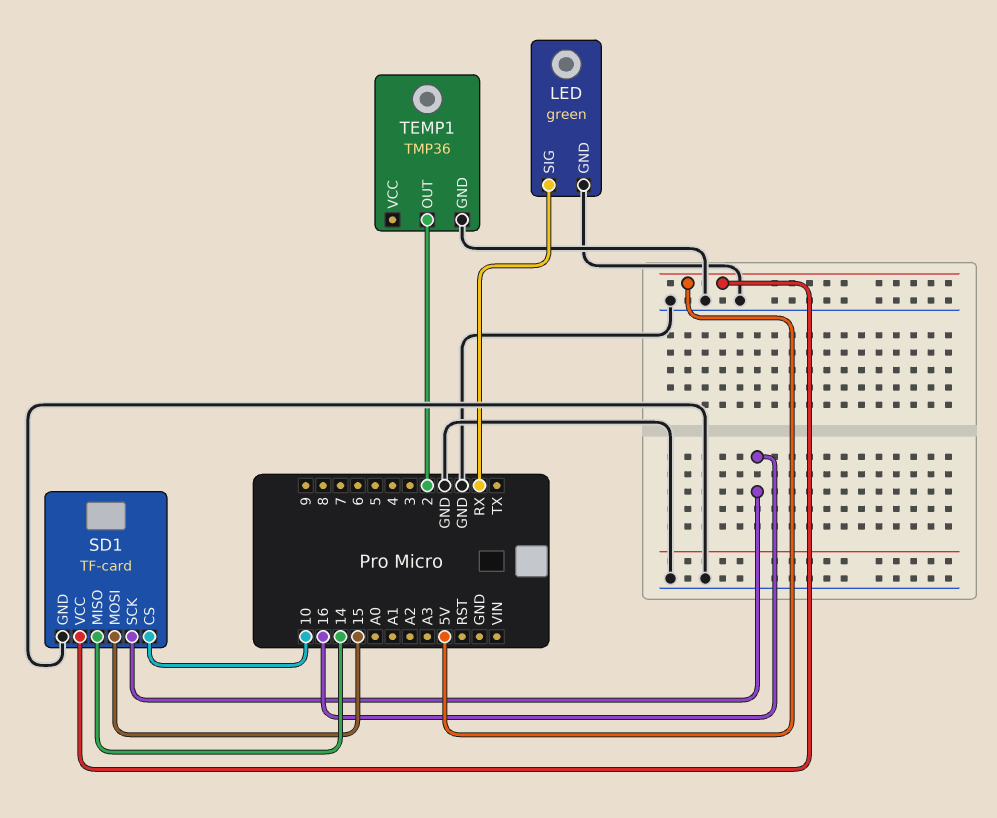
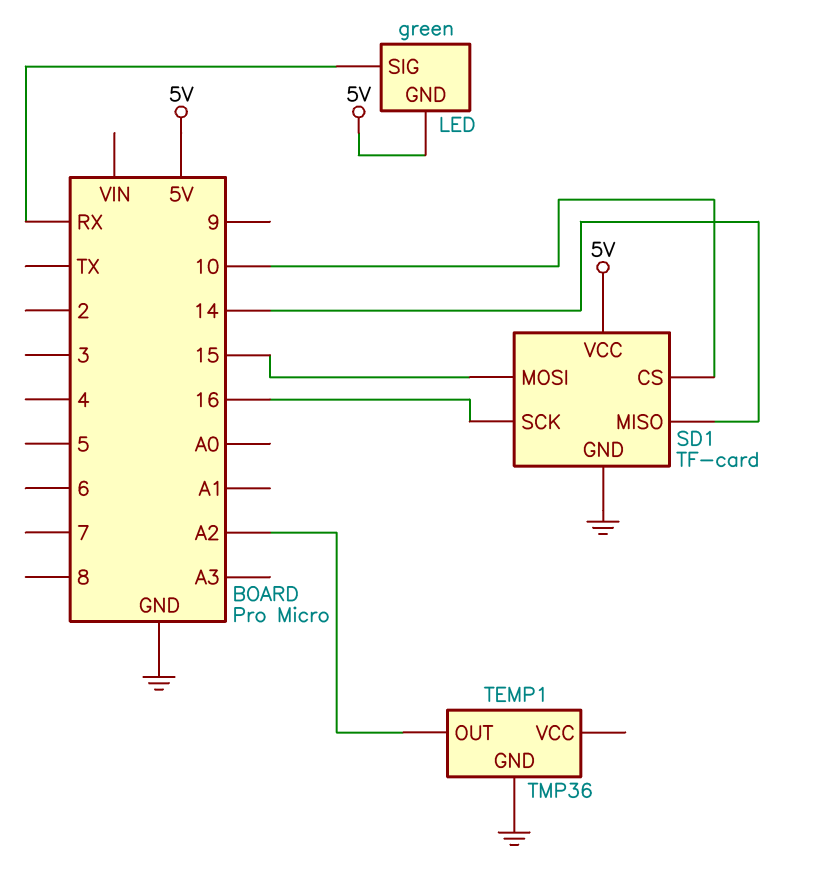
LED pin GND: GND -> 5V
TEMP1 pin OUT: 2 -> A2

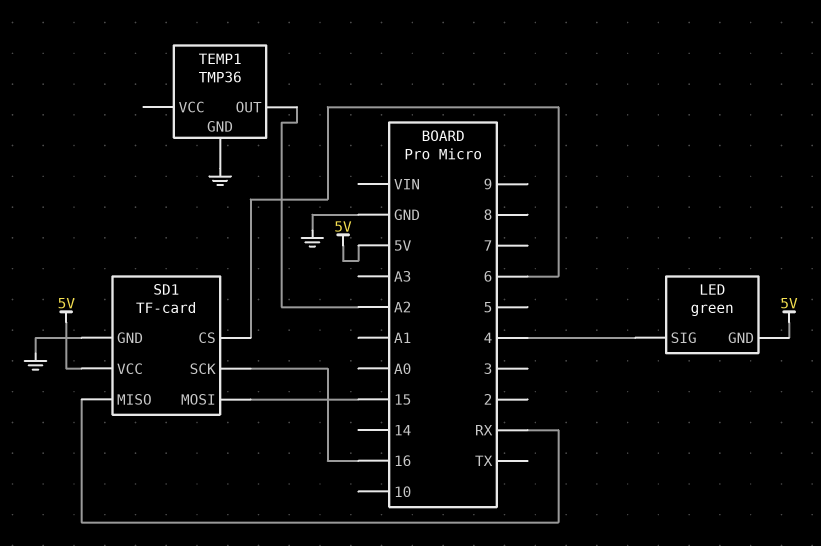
LED pin SIG: RX -> 4
SD1 pin CS: 10 -> 6
SD1 pin MISO: 14 -> RX

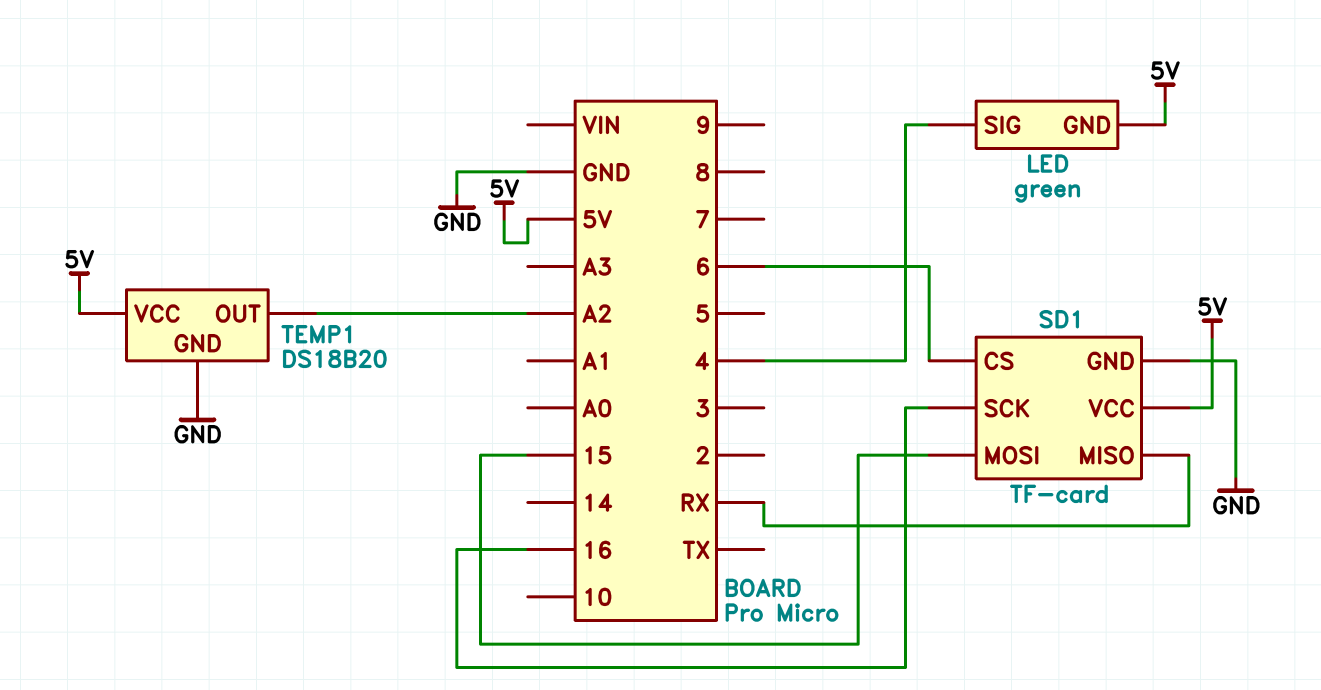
TEMP1: TMP36 -> DS18B20
TEMP1 pin VCC: none -> 5V

